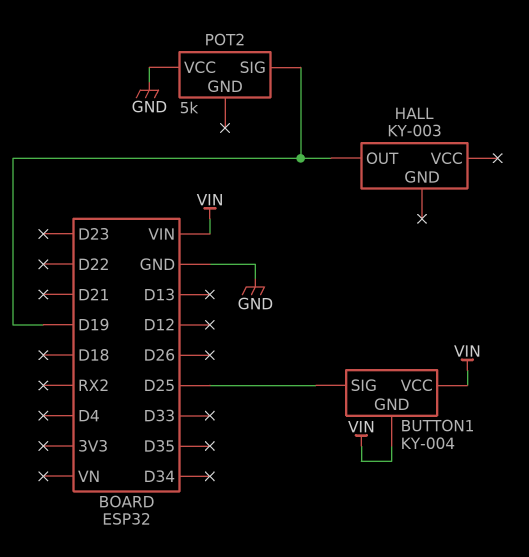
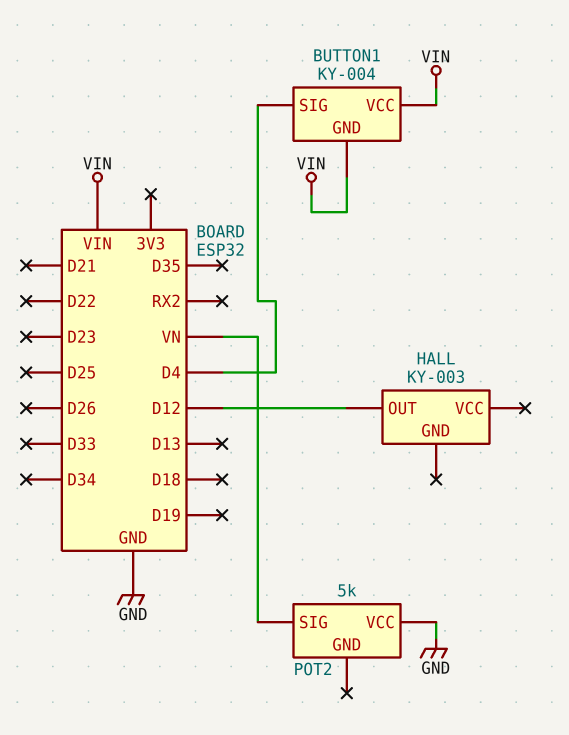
BUTTON1 pin SIG: D25 -> D4
HALL pin OUT: D19 -> D12
POT2 pin SIG: D19 -> VN

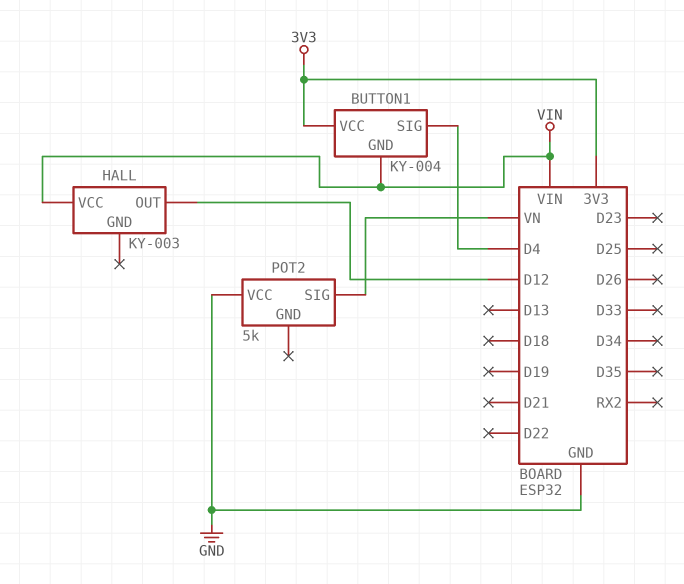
BUTTON1 pin VCC: VIN -> 3V3
HALL pin VCC: none -> VIN

